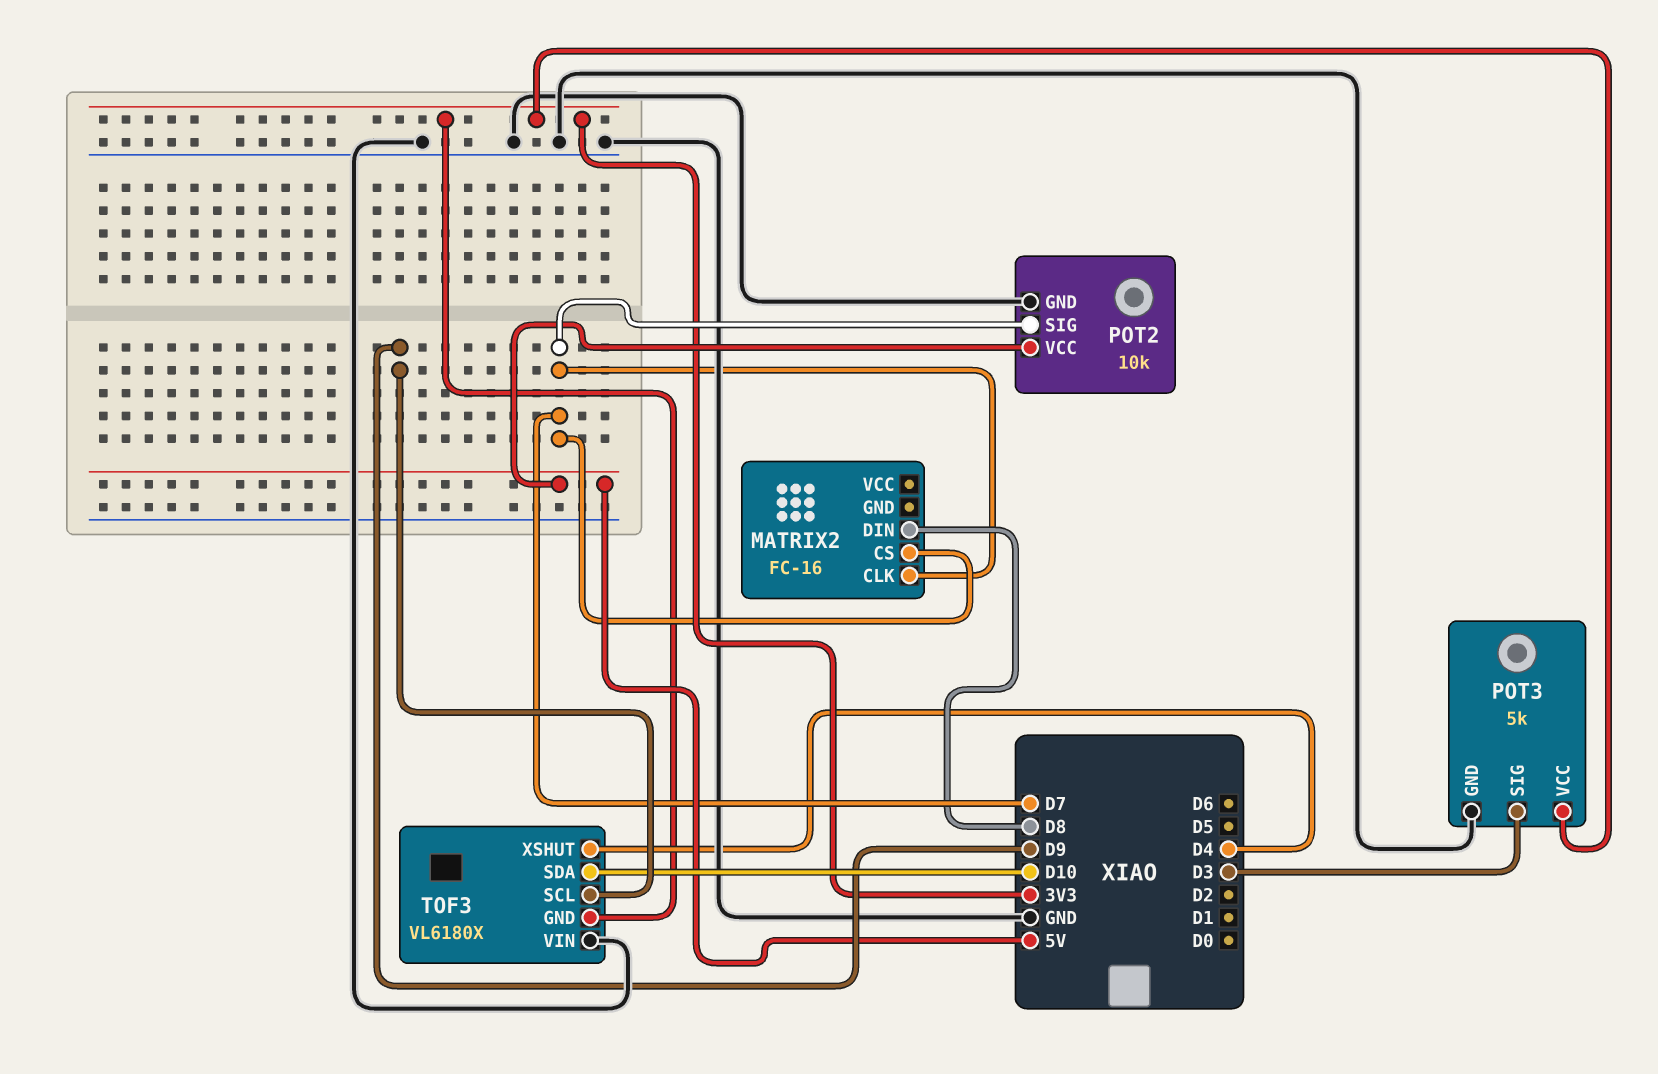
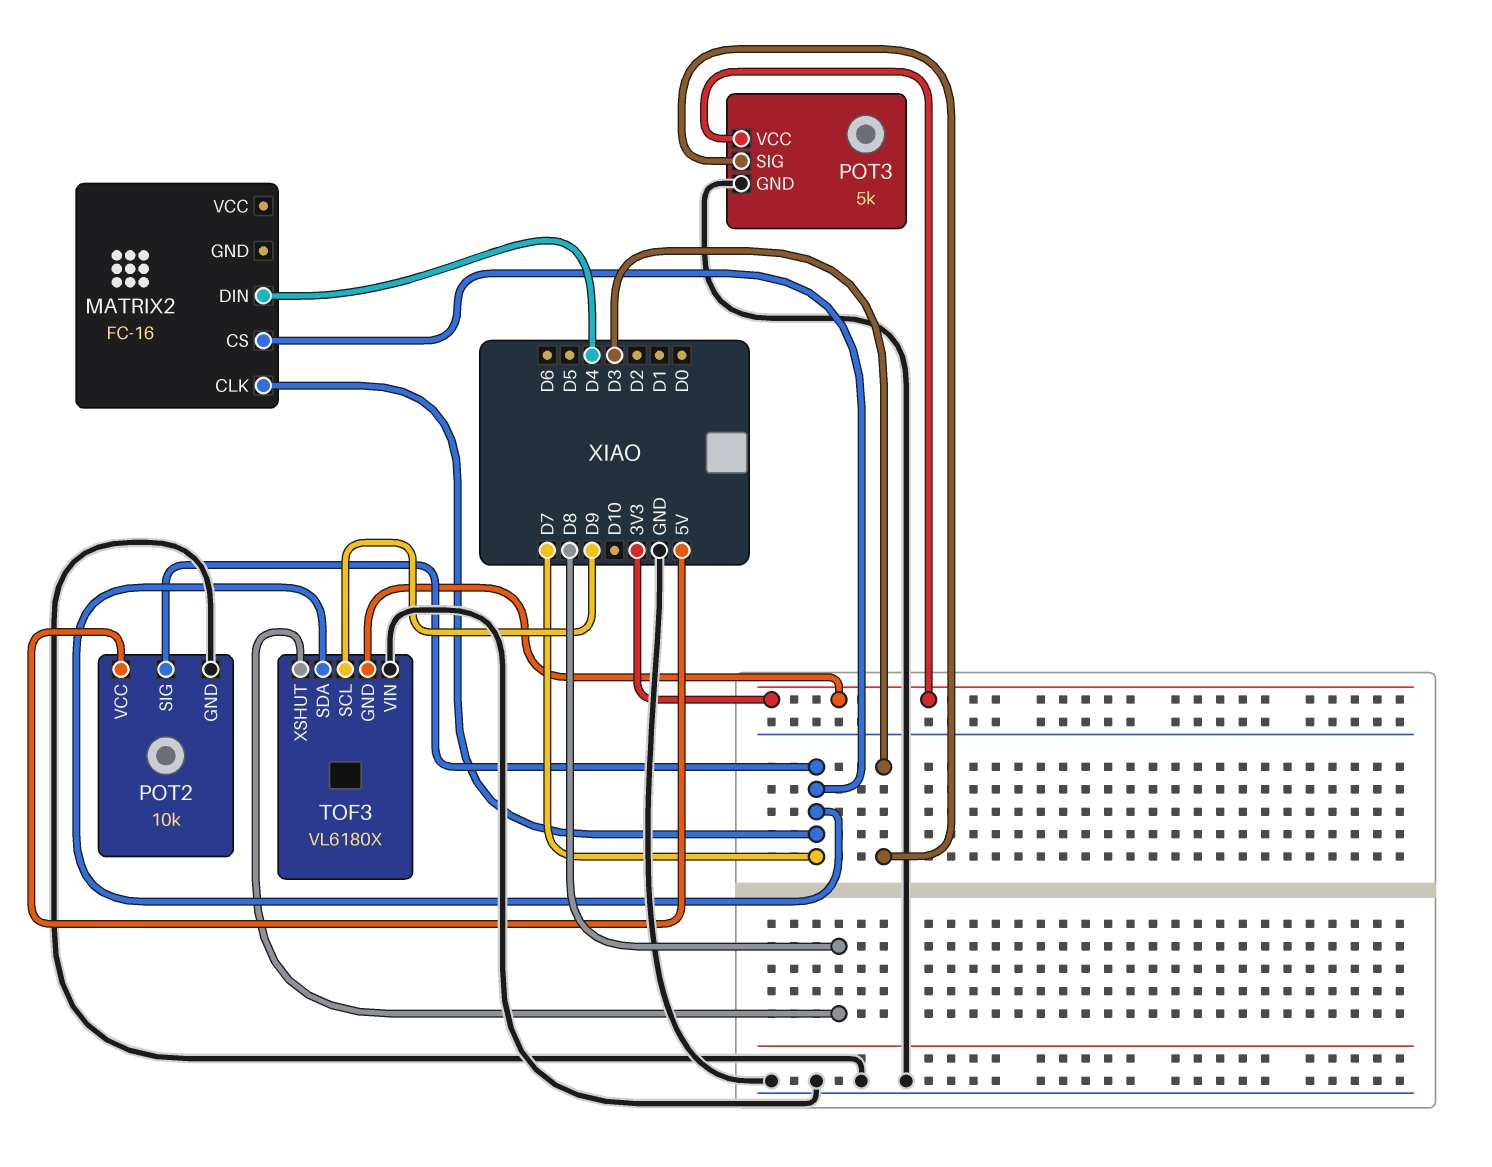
MATRIX2 pin DIN: D8 -> D4
TOF3 pin SDA: D10 -> D7
TOF3 pin XSHUT: D4 -> D8

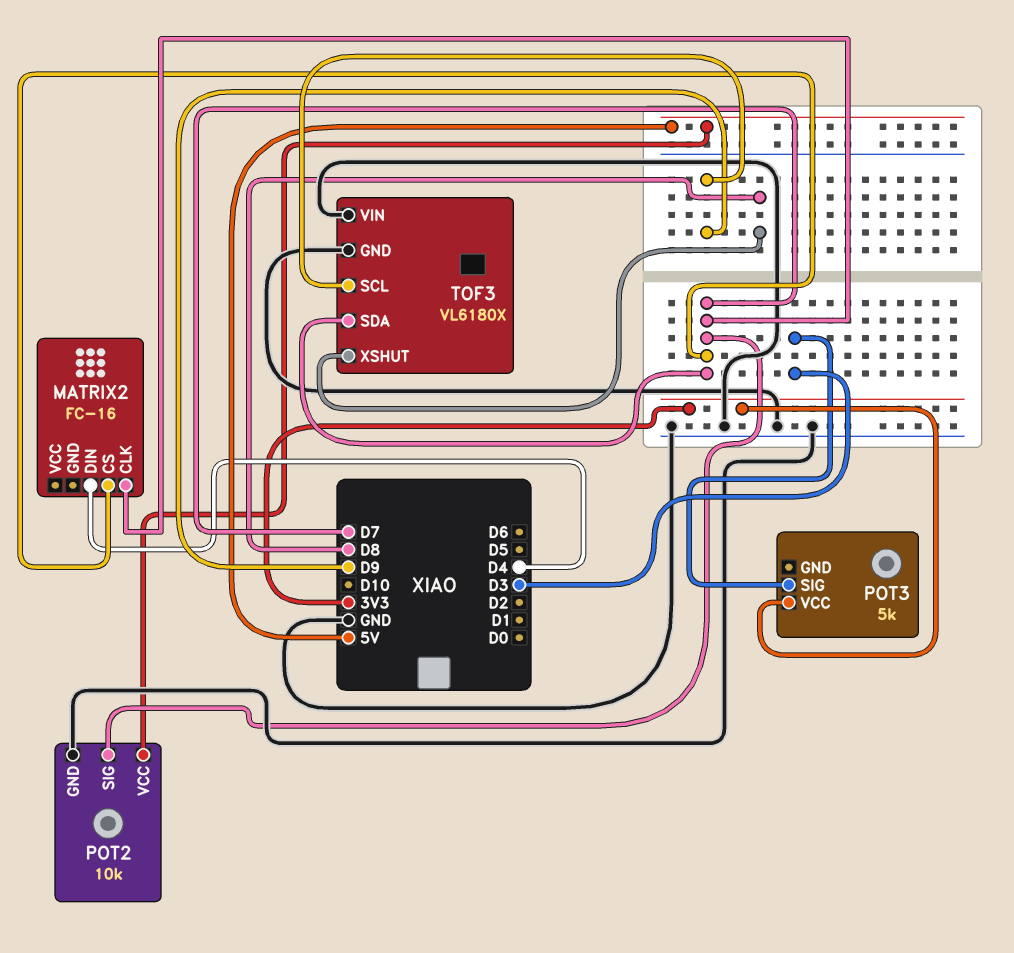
POT3 pin GND: GND -> none
TOF3 pin GND: 3V3 -> GND

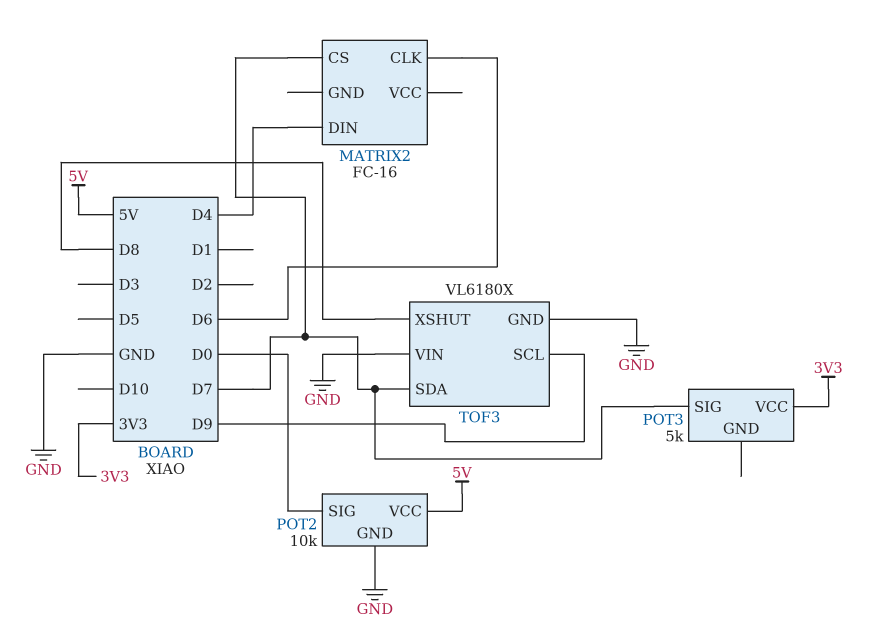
MATRIX2 pin CLK: D7 -> D6
POT2 pin SIG: D7 -> D0
POT3 pin SIG: D3 -> D7

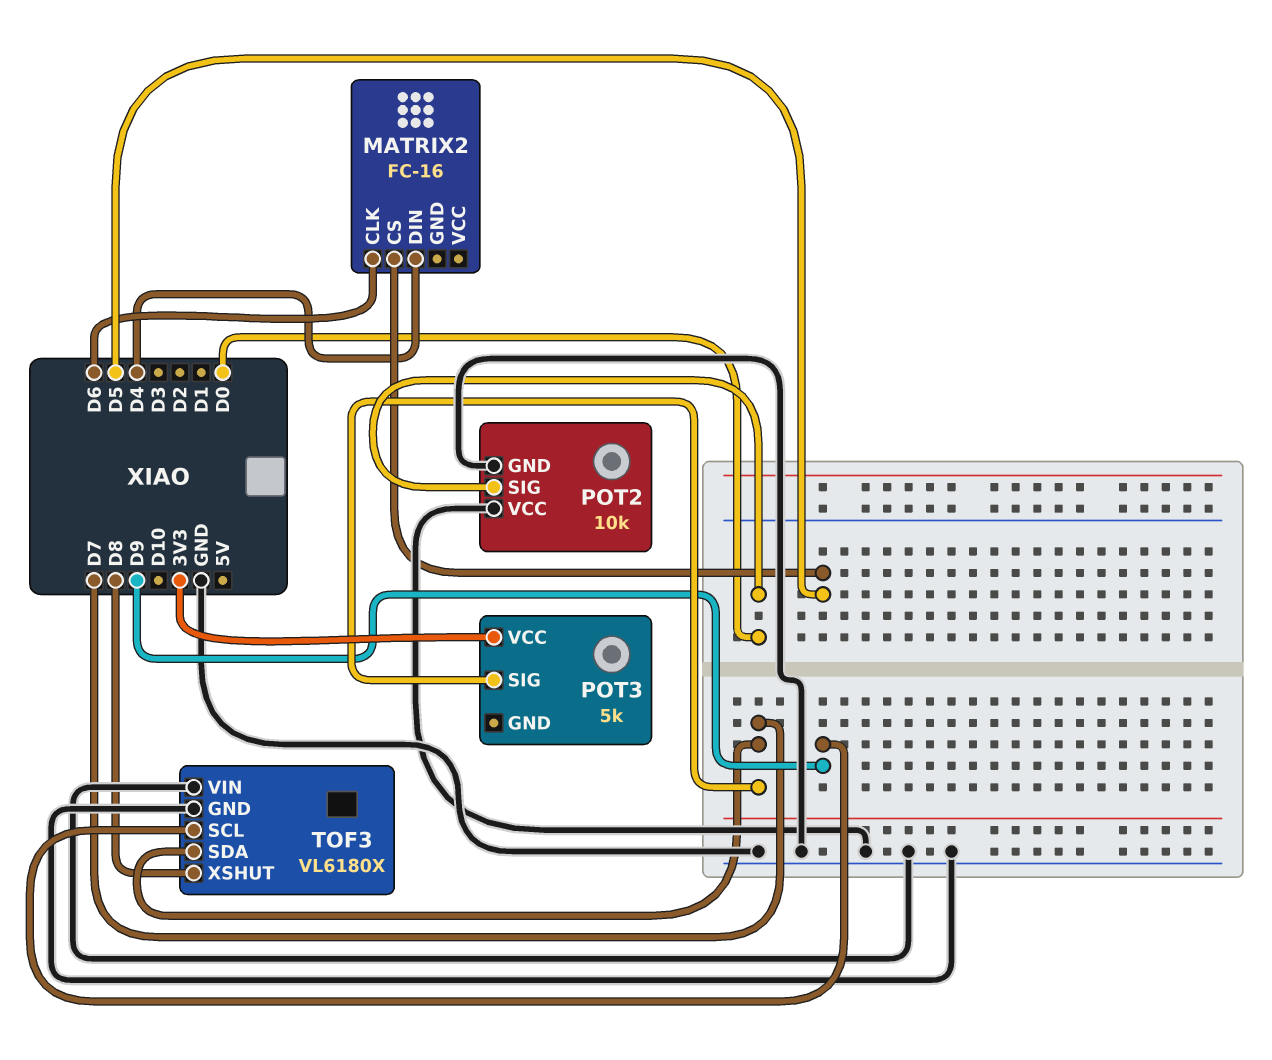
MATRIX2 pin CS: D7 -> D5
POT2 pin VCC: 5V -> GND

